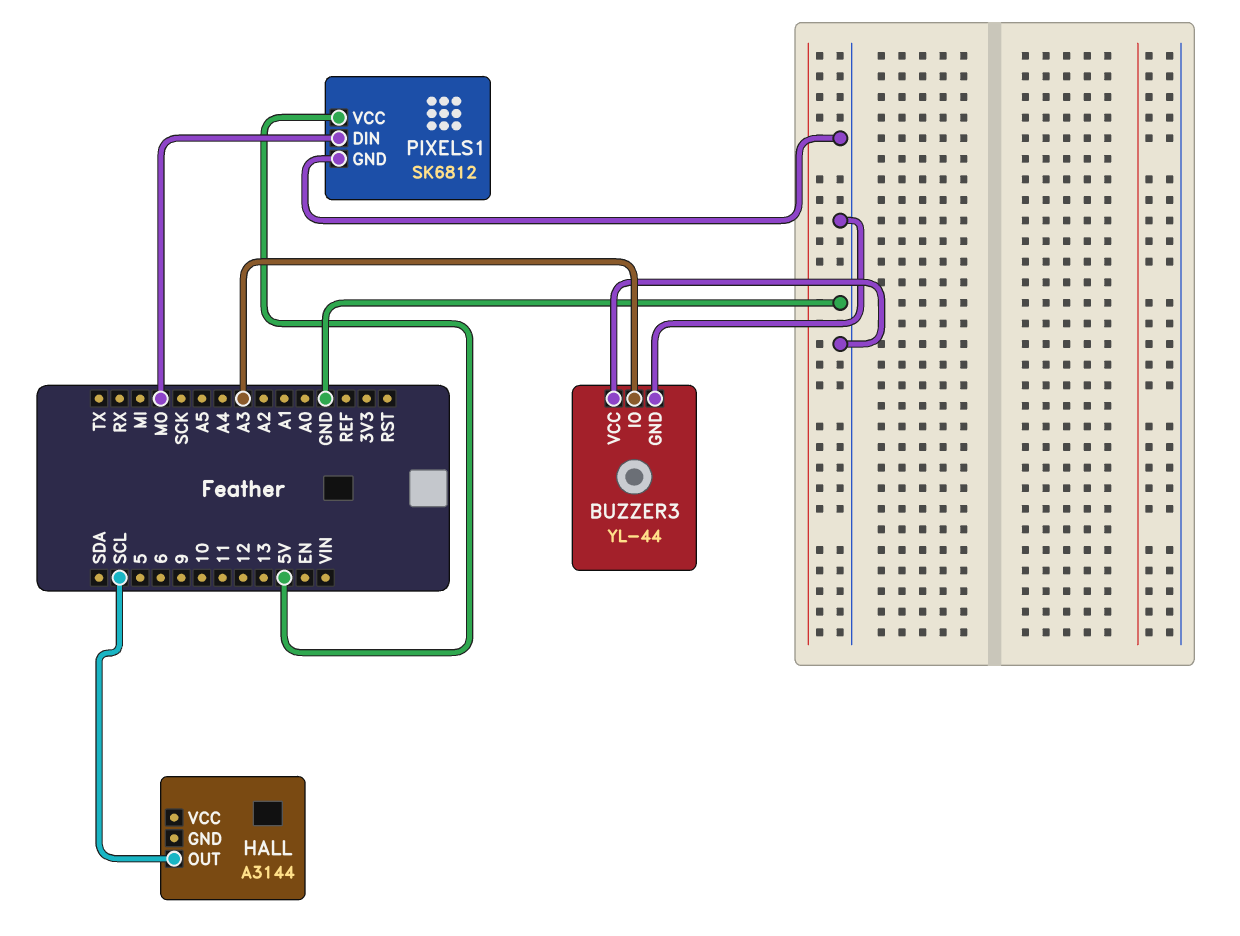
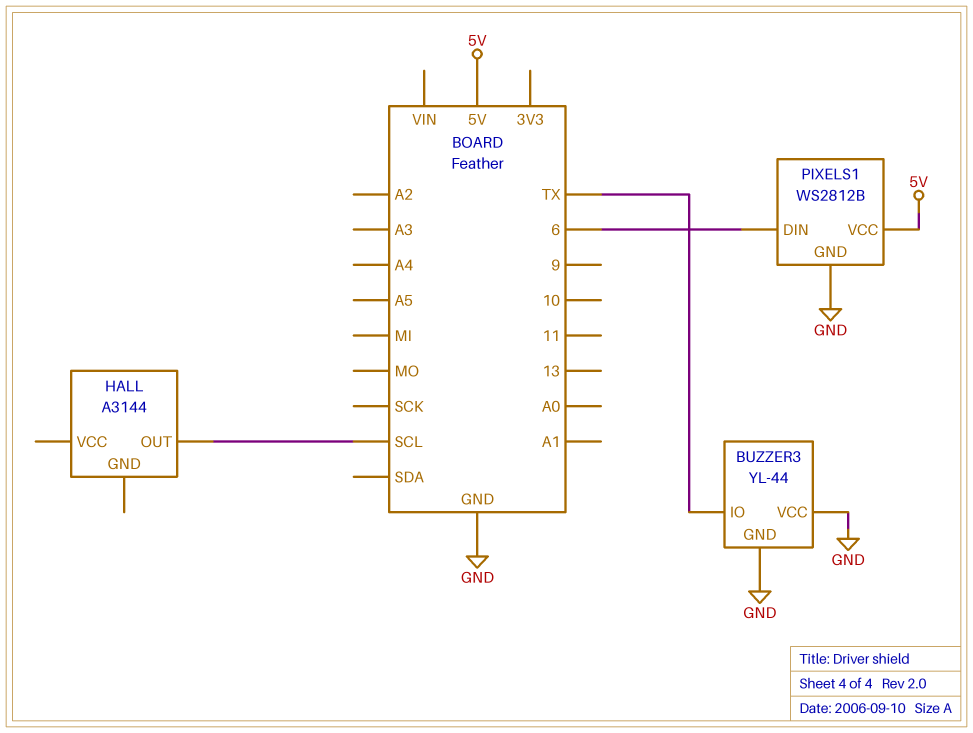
BUZZER3 pin IO: A3 -> TX
PIXELS1: SK6812 -> WS2812B
PIXELS1 pin DIN: MO -> 6

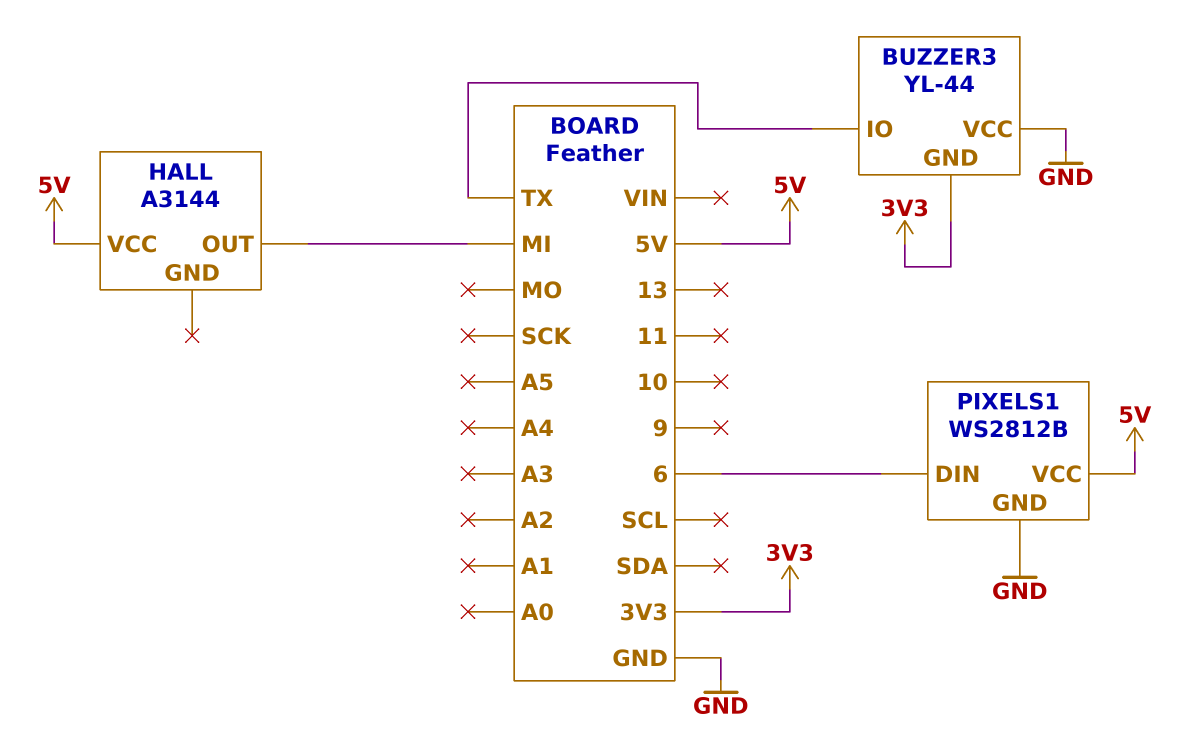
BUZZER3 pin GND: GND -> 3V3
HALL pin OUT: SCL -> MI
HALL pin VCC: none -> 5V

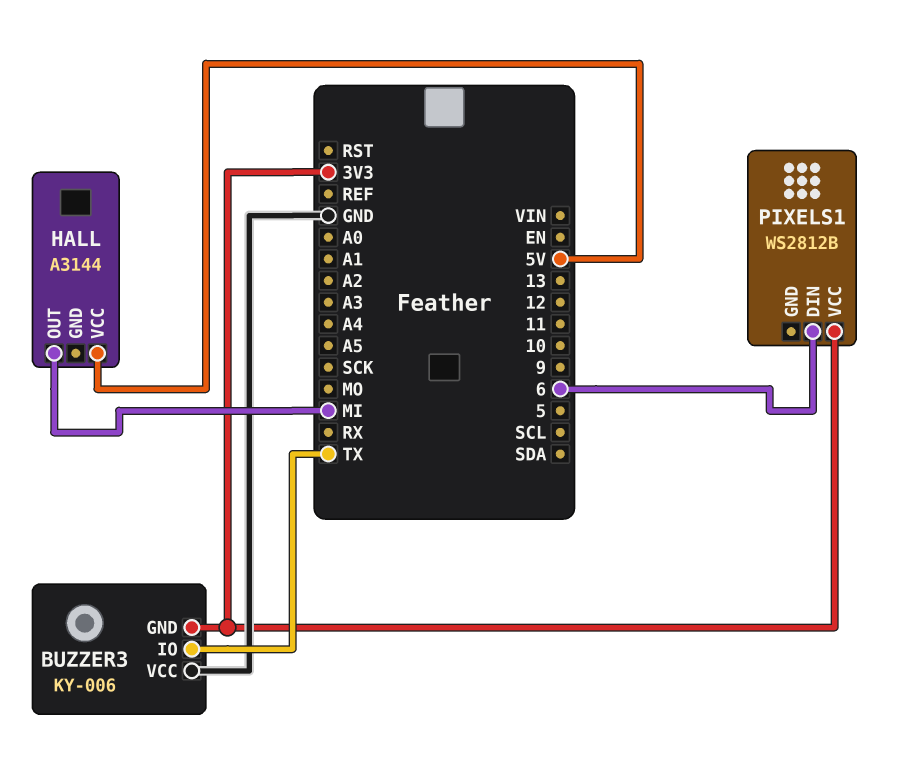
BUZZER3: YL-44 -> KY-006
PIXELS1 pin GND: GND -> none
PIXELS1 pin VCC: 5V -> 3V3

